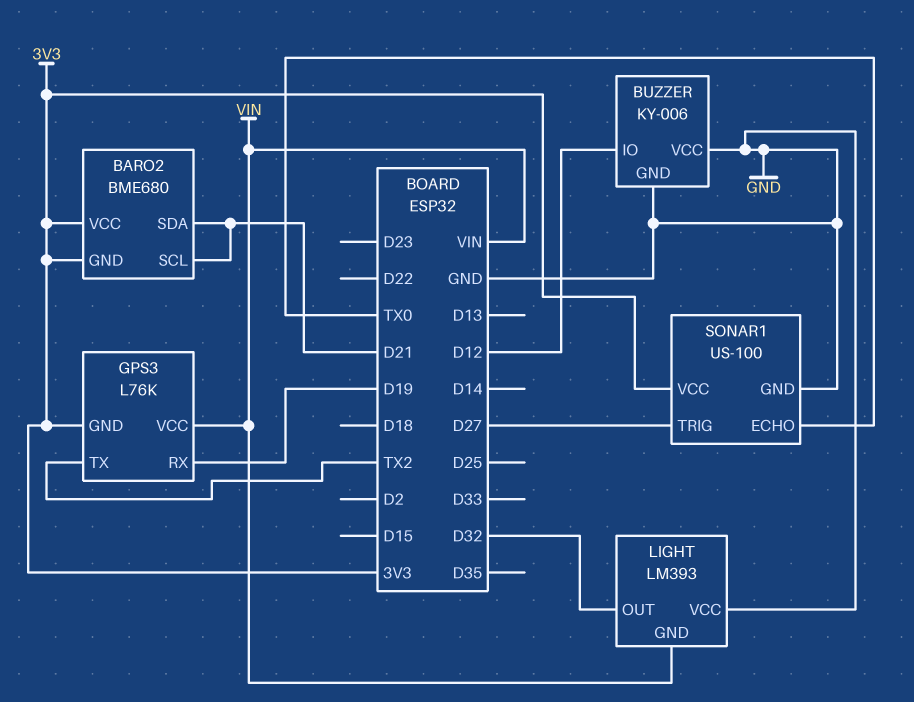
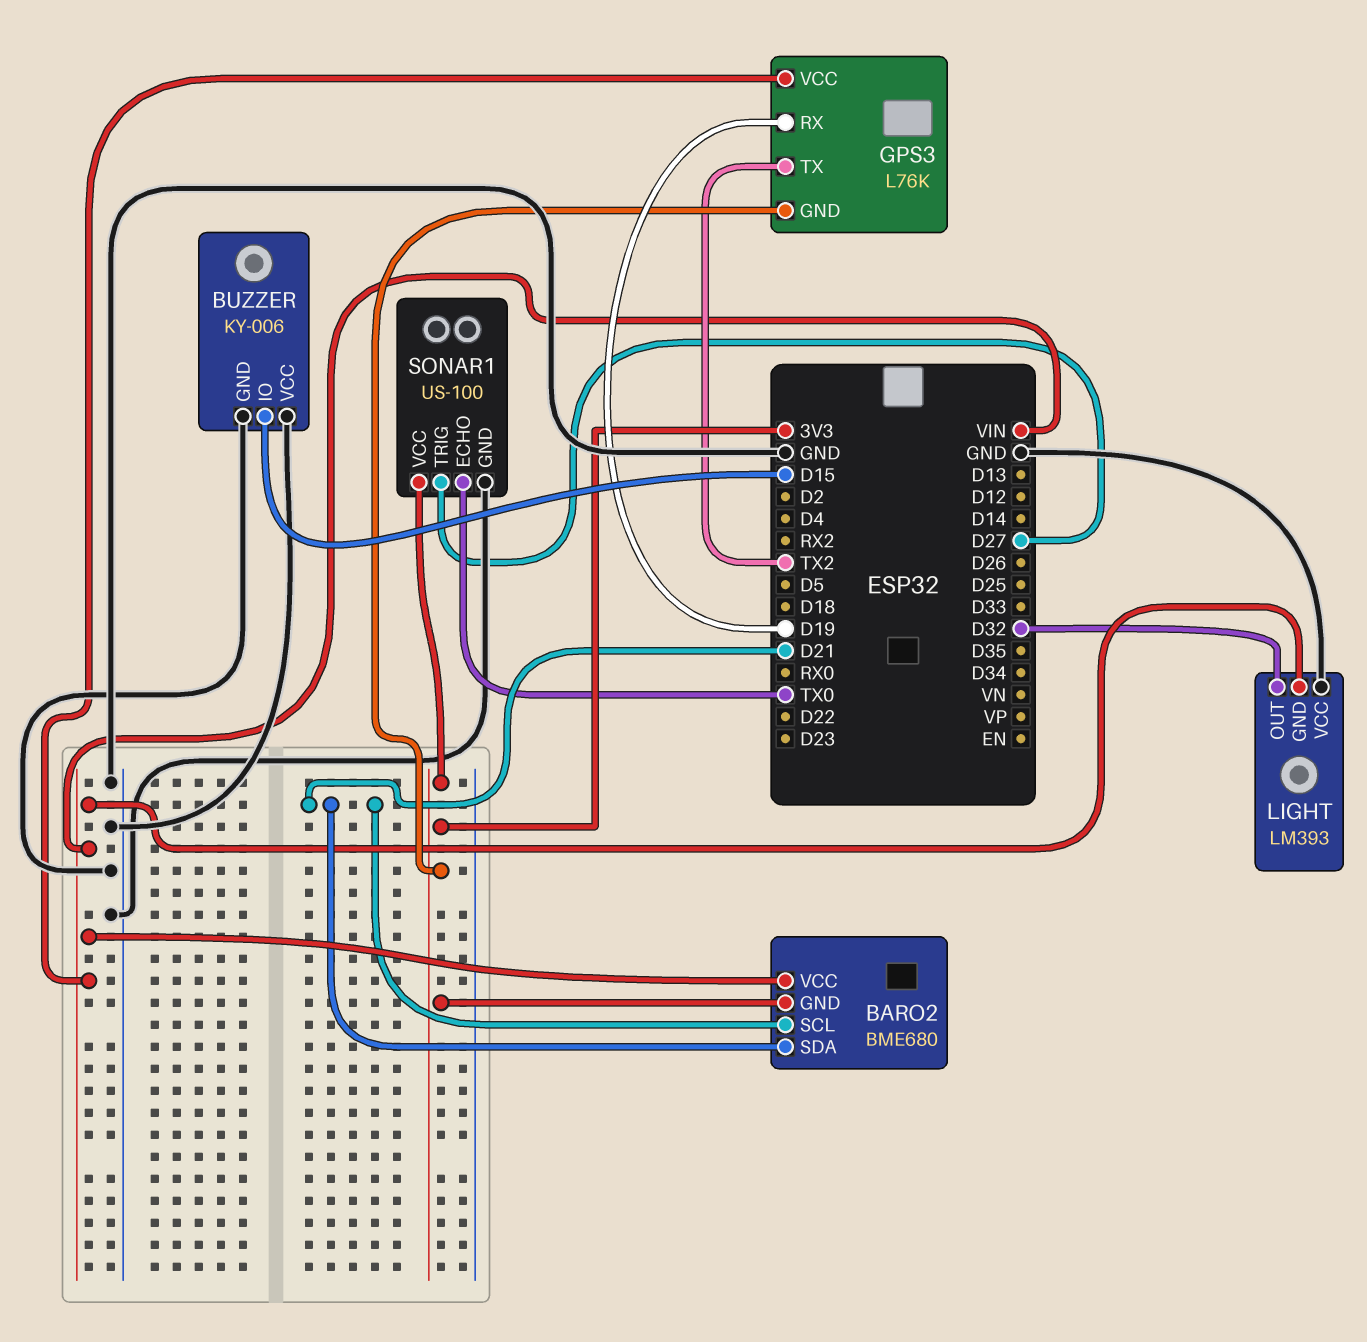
BARO2 pin VCC: 3V3 -> VIN
BUZZER pin IO: D12 -> D15

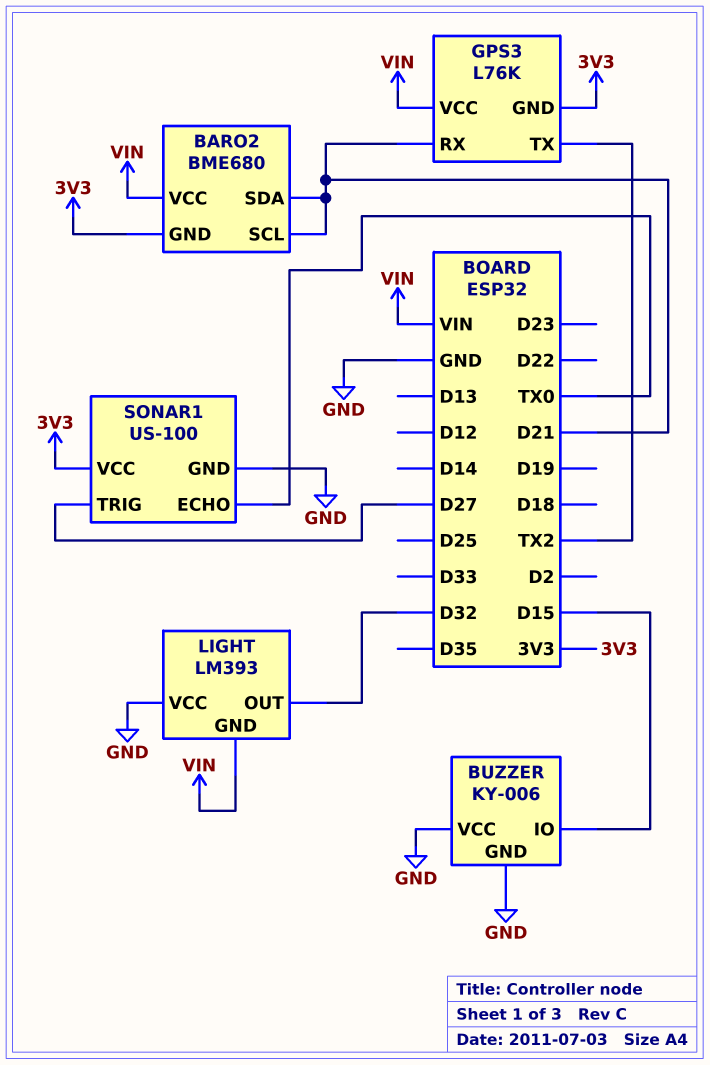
GPS3 pin RX: D19 -> D21

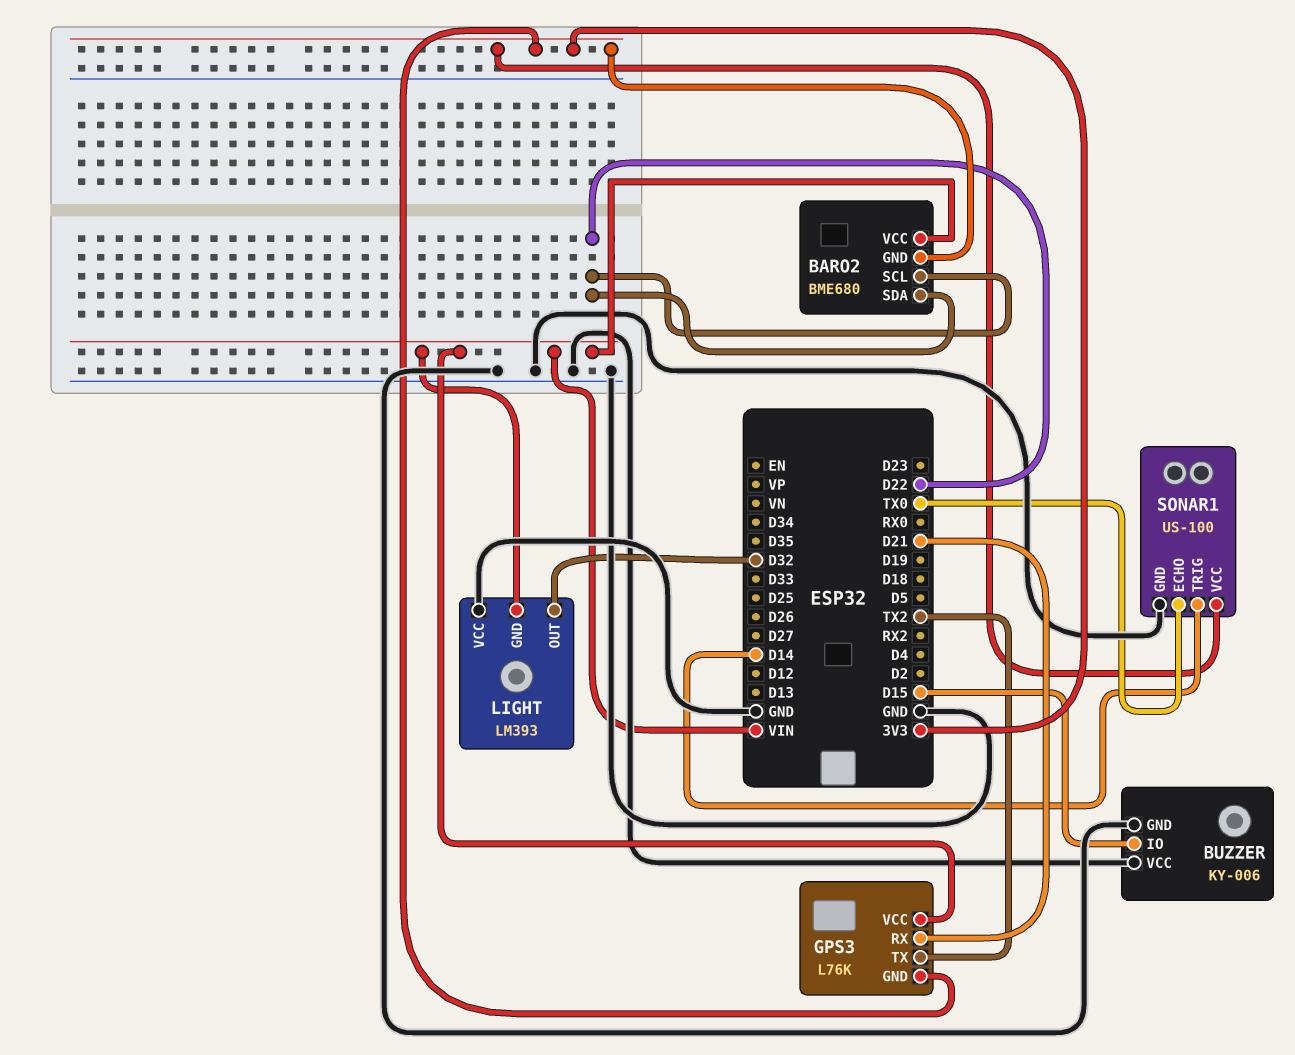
BARO2 pin SCL: D21 -> D22
BARO2 pin SDA: D21 -> D22
SONAR1 pin TRIG: D27 -> D14

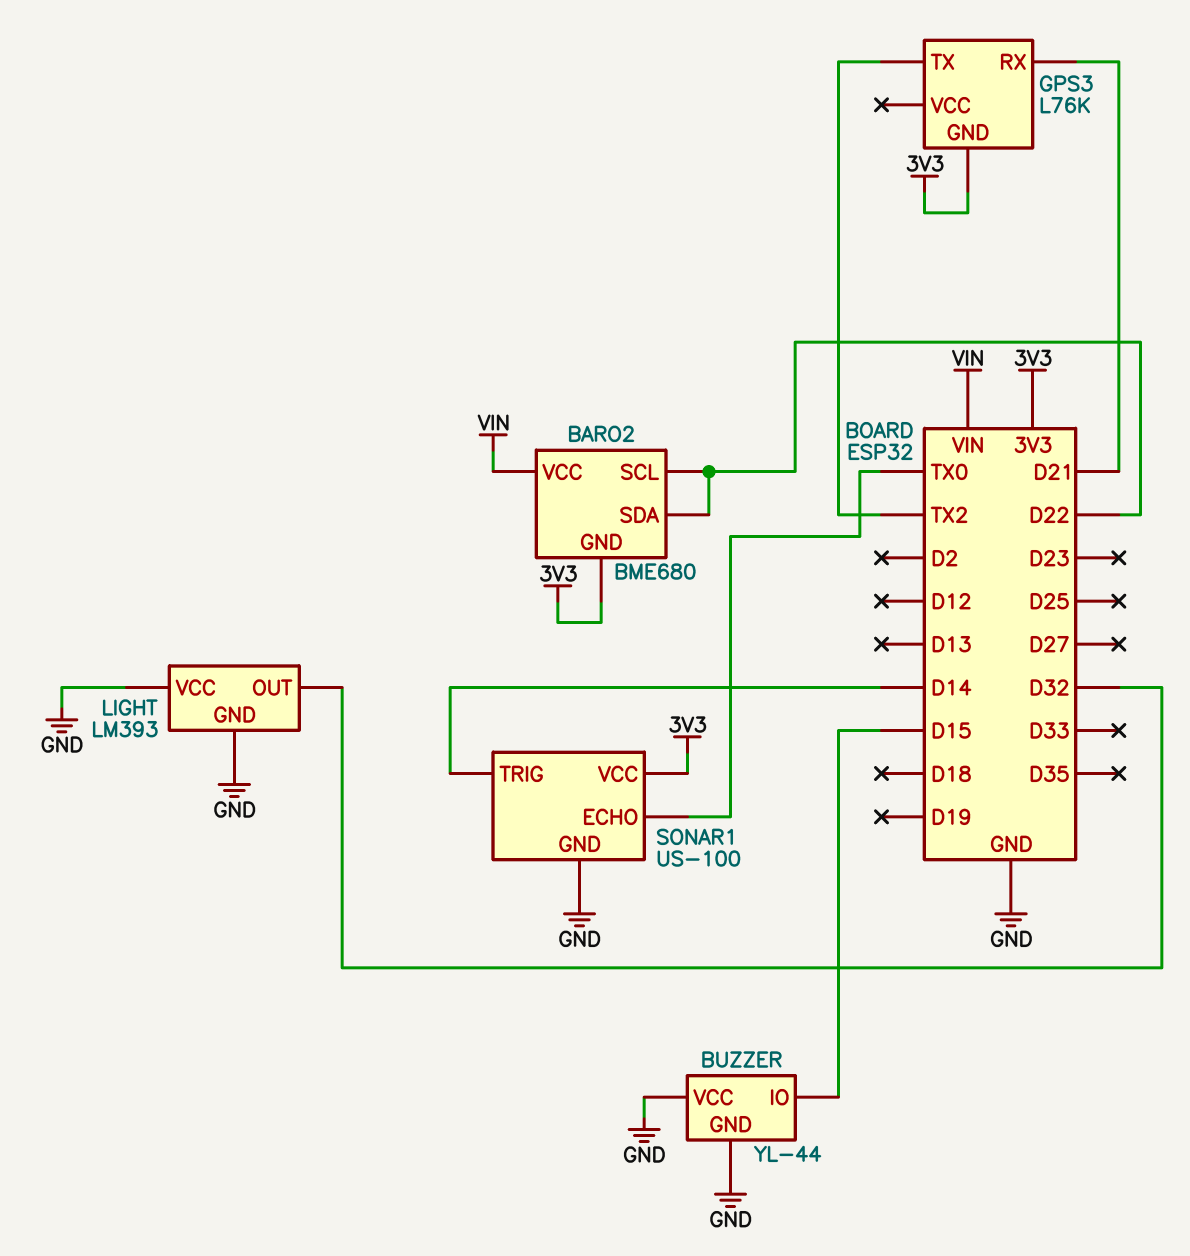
BUZZER: KY-006 -> YL-44
GPS3 pin VCC: VIN -> none
LIGHT pin GND: VIN -> GND

